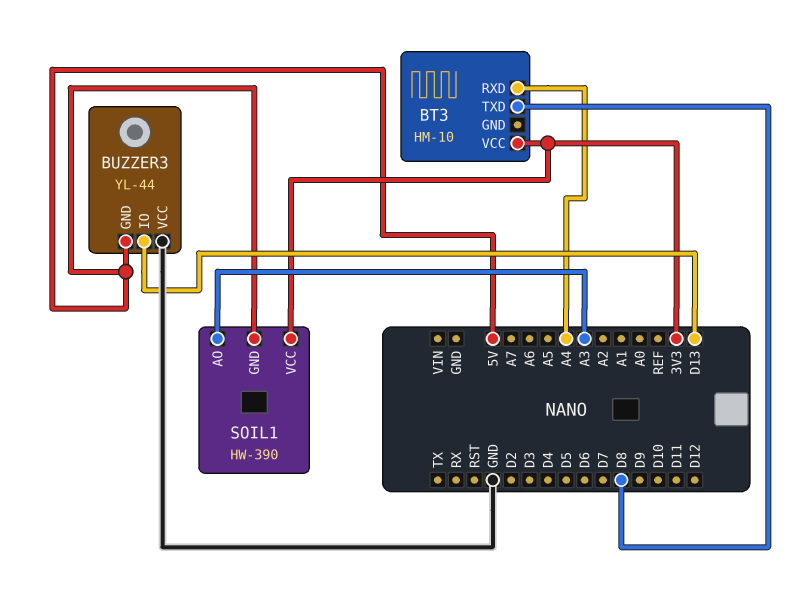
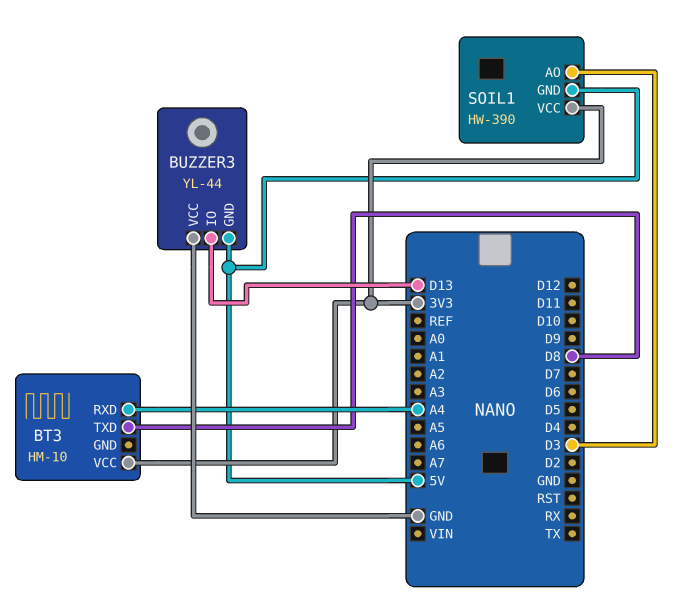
SOIL1 pin AO: A3 -> D3

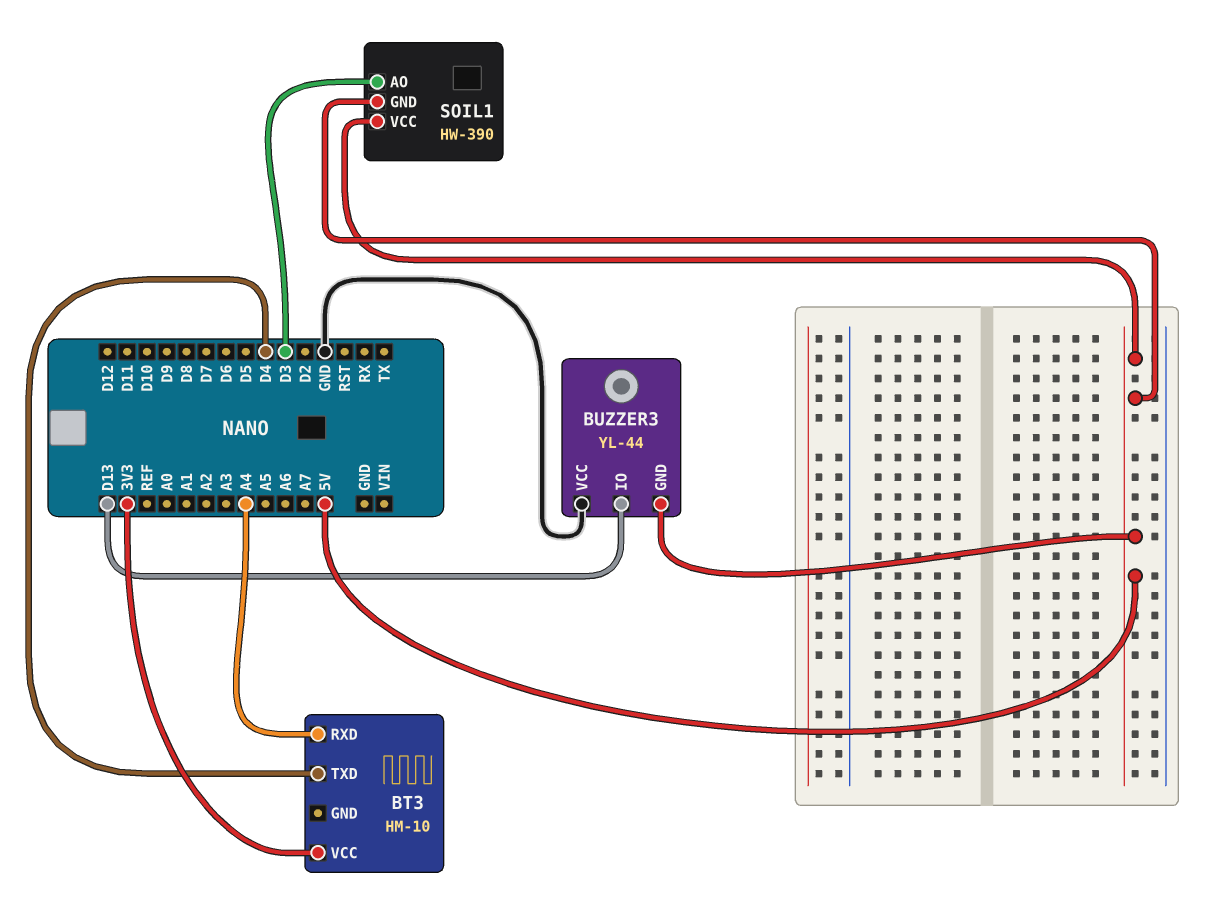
BT3 pin TXD: D8 -> D4
SOIL1 pin VCC: 3V3 -> 5V

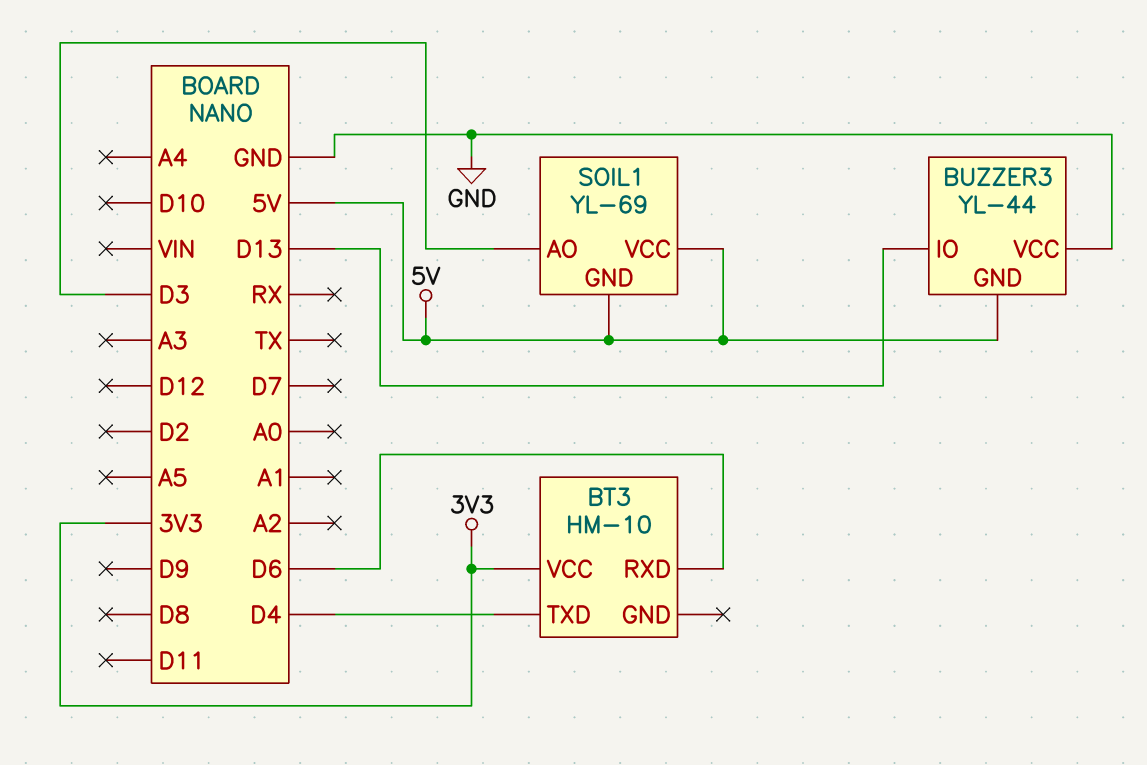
BT3 pin RXD: A4 -> D6
SOIL1: HW-390 -> YL-69

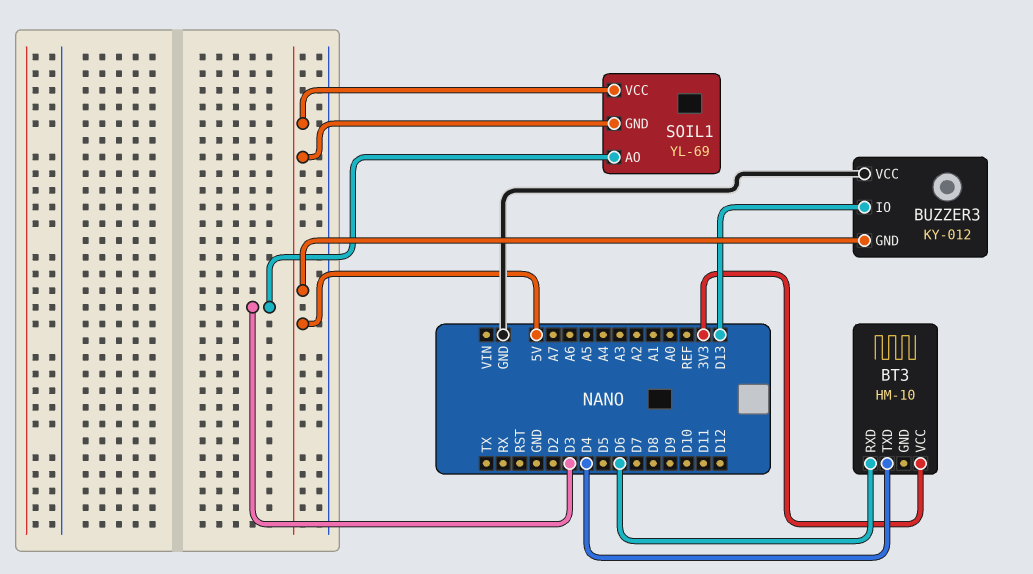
BUZZER3: YL-44 -> KY-012

